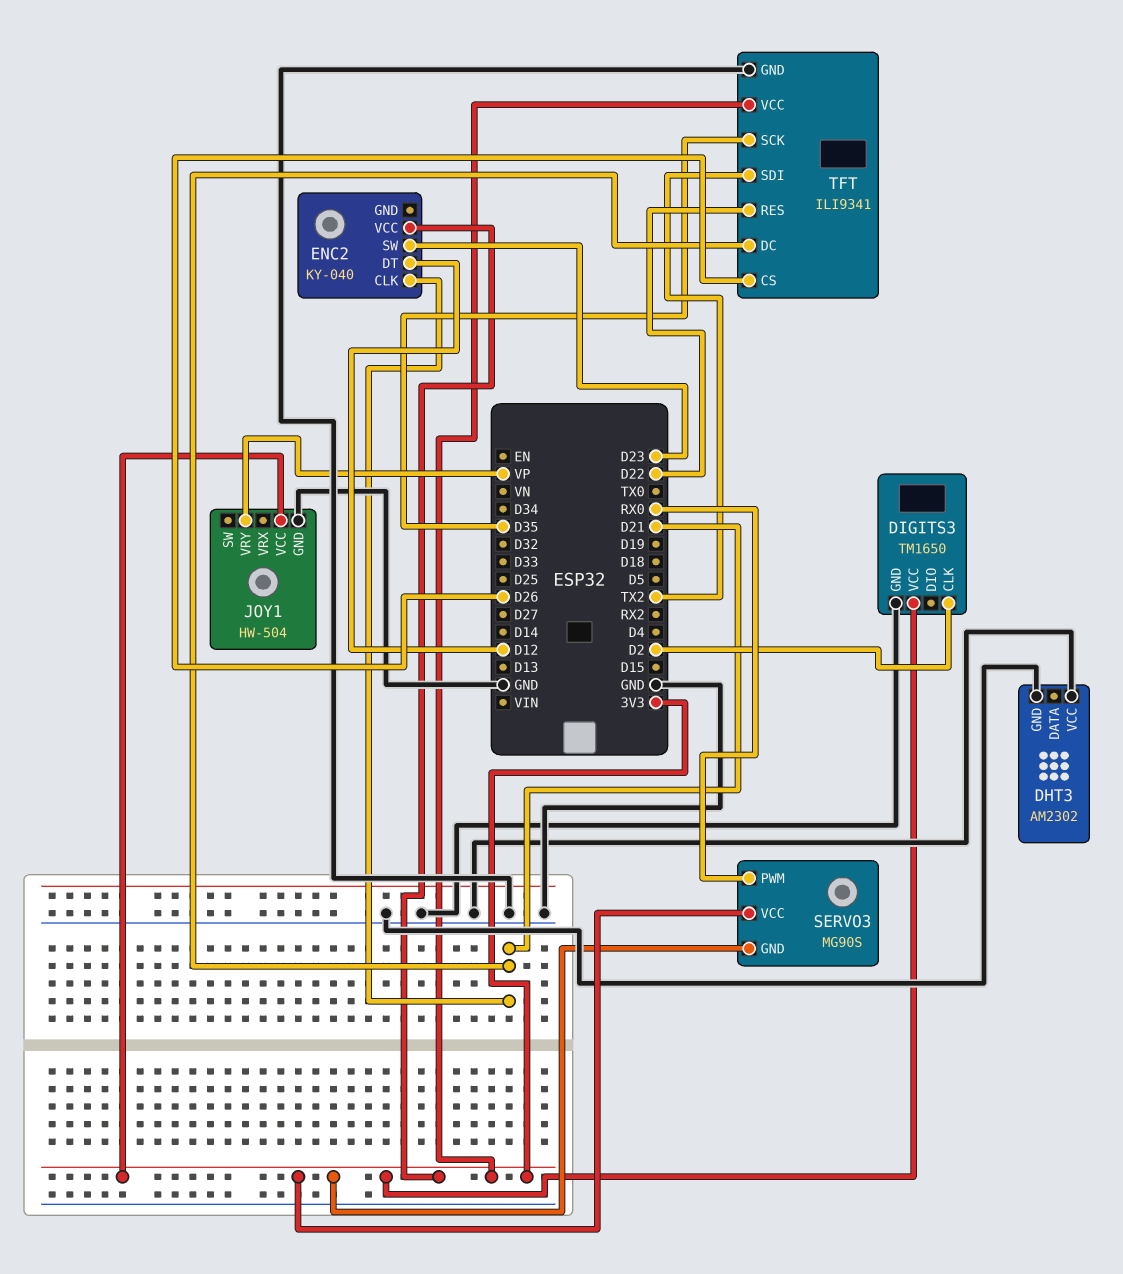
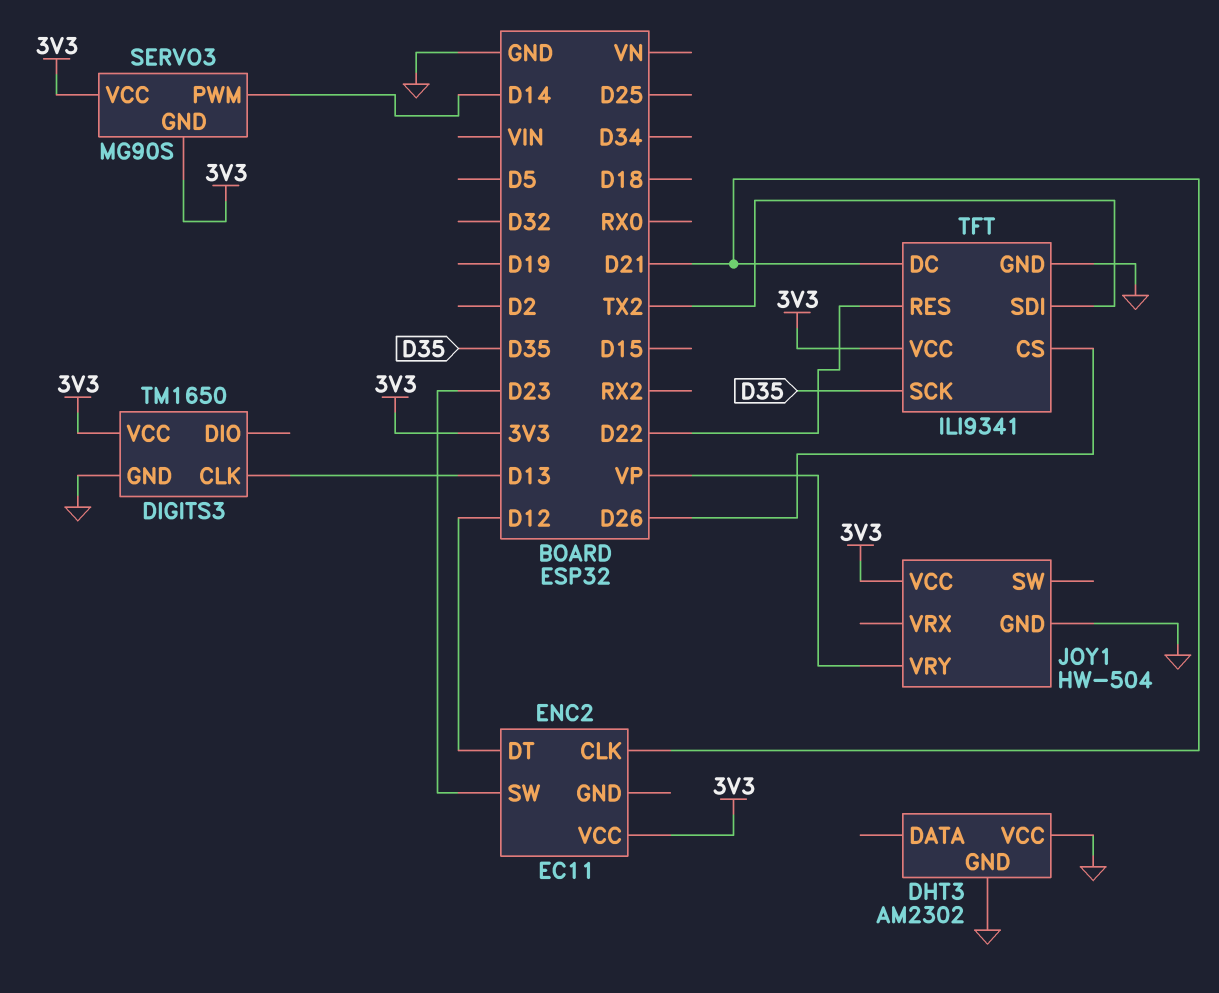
DIGITS3 pin CLK: D2 -> D13
ENC2: KY-040 -> EC11
SERVO3 pin PWM: RX0 -> D14

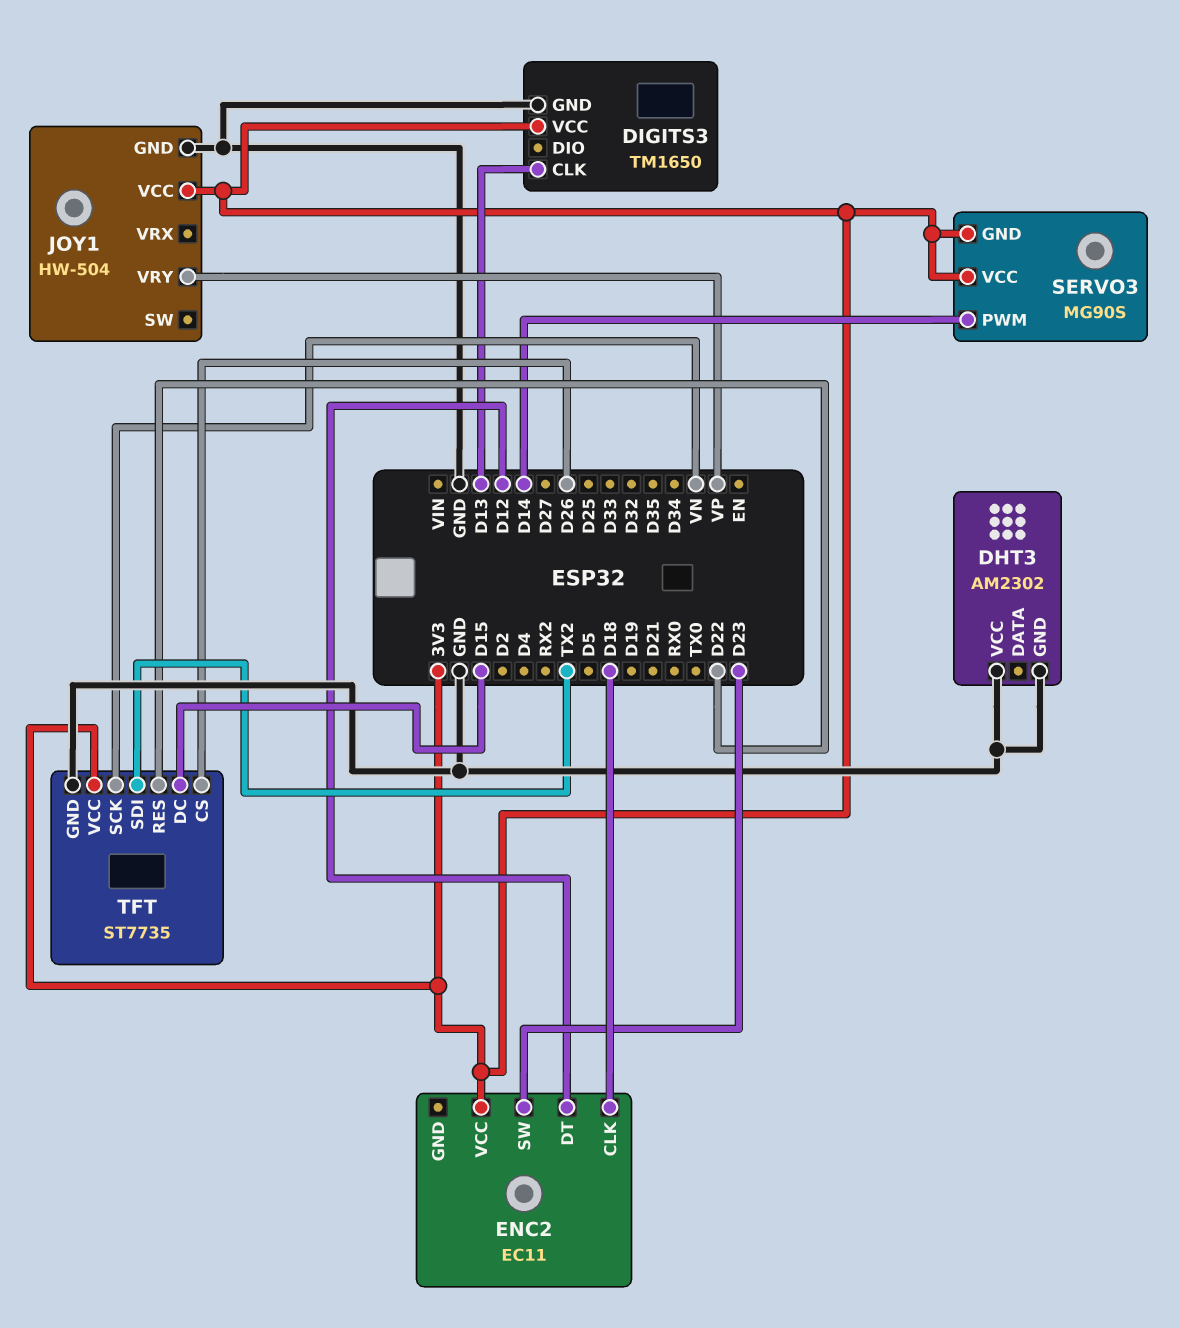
ENC2 pin CLK: D21 -> D18
TFT: ILI9341 -> ST7735
TFT pin DC: D21 -> D15
TFT pin SCK: D35 -> VN

